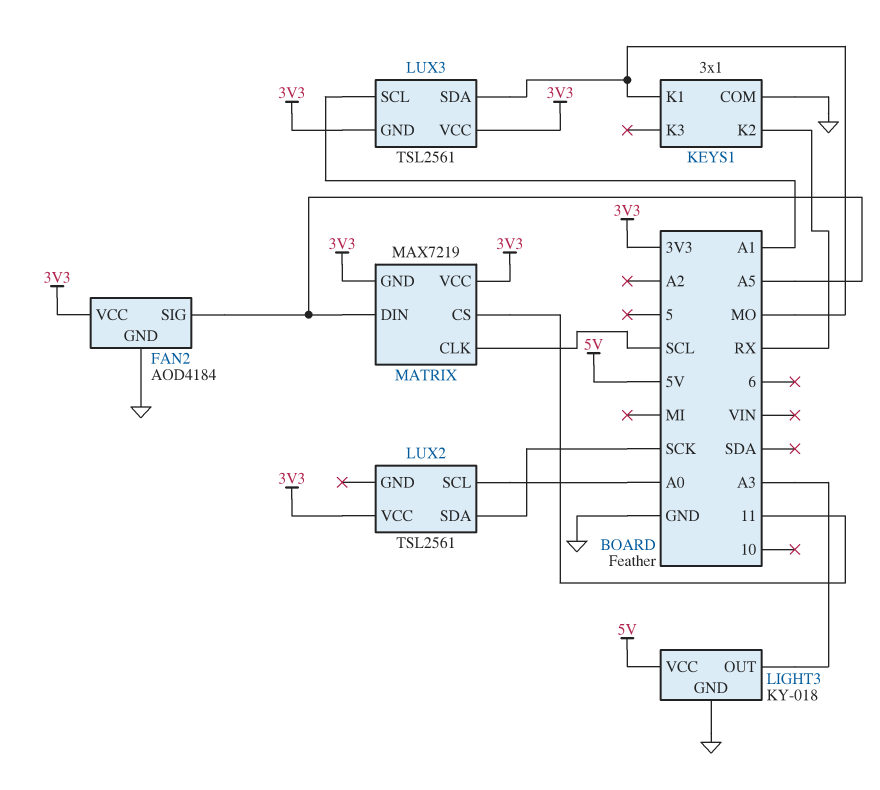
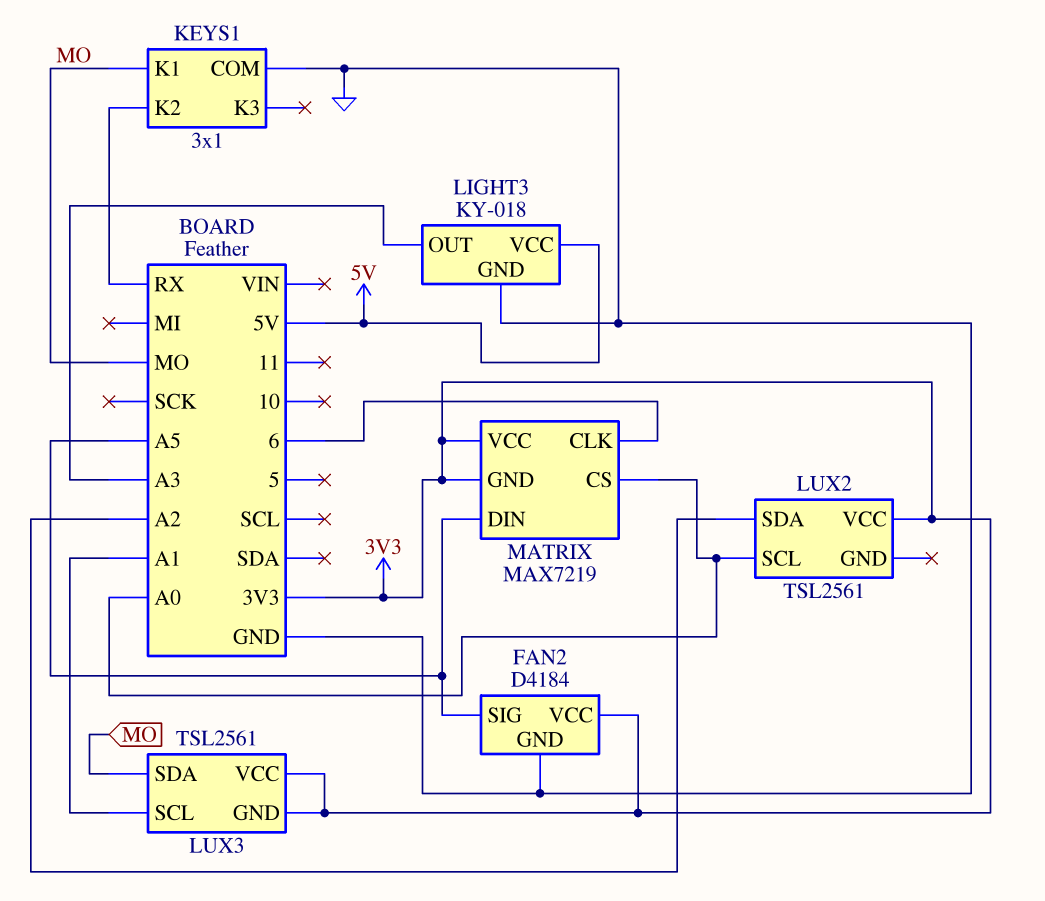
FAN2: AOD4184 -> D4184
LUX2 pin SDA: SCK -> A2
MATRIX pin CLK: SCL -> 6
MATRIX pin CS: 11 -> A0

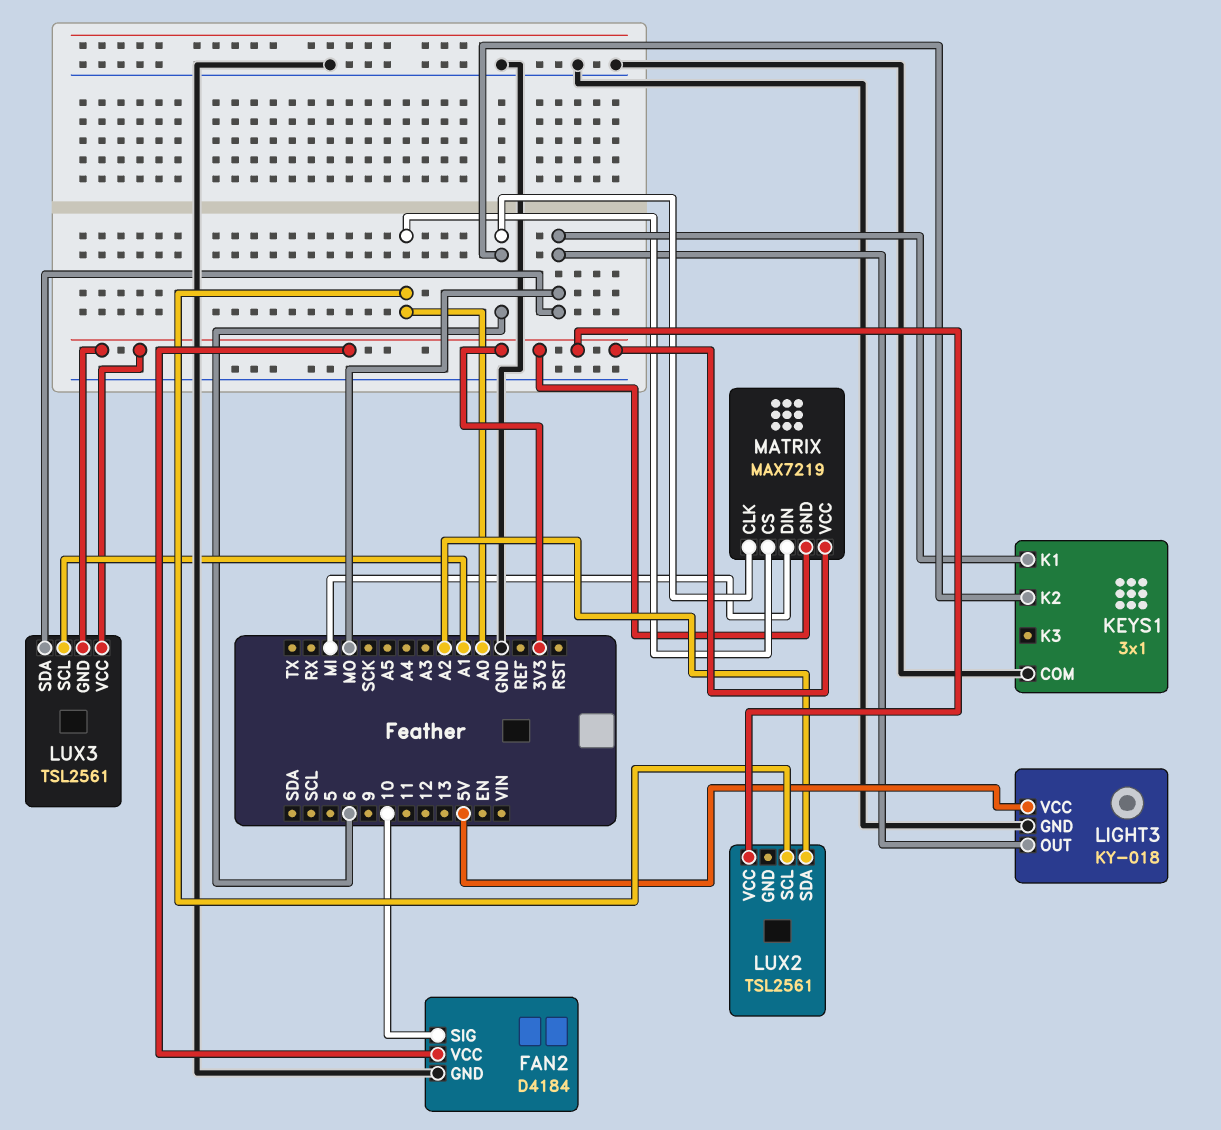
FAN2 pin SIG: A5 -> 10
KEYS1 pin K2: RX -> 6
LIGHT3 pin OUT: A3 -> MO
MATRIX pin DIN: A5 -> MI

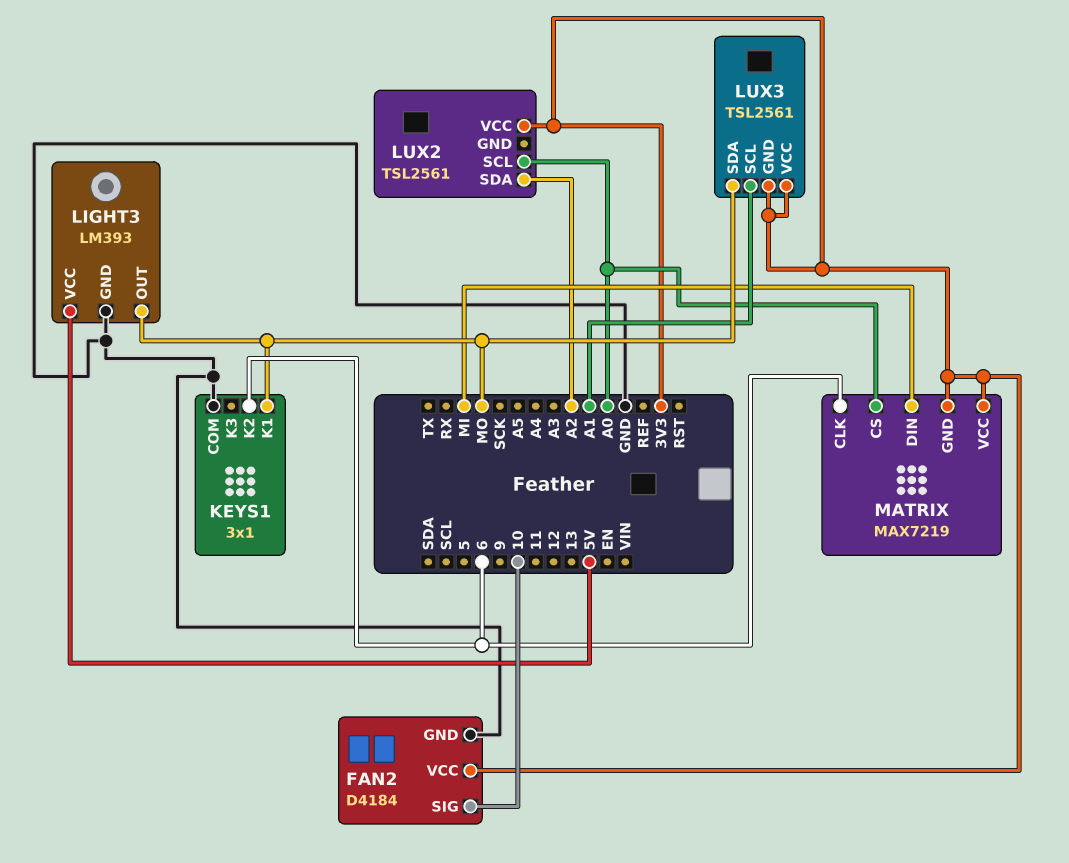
LIGHT3: KY-018 -> LM393

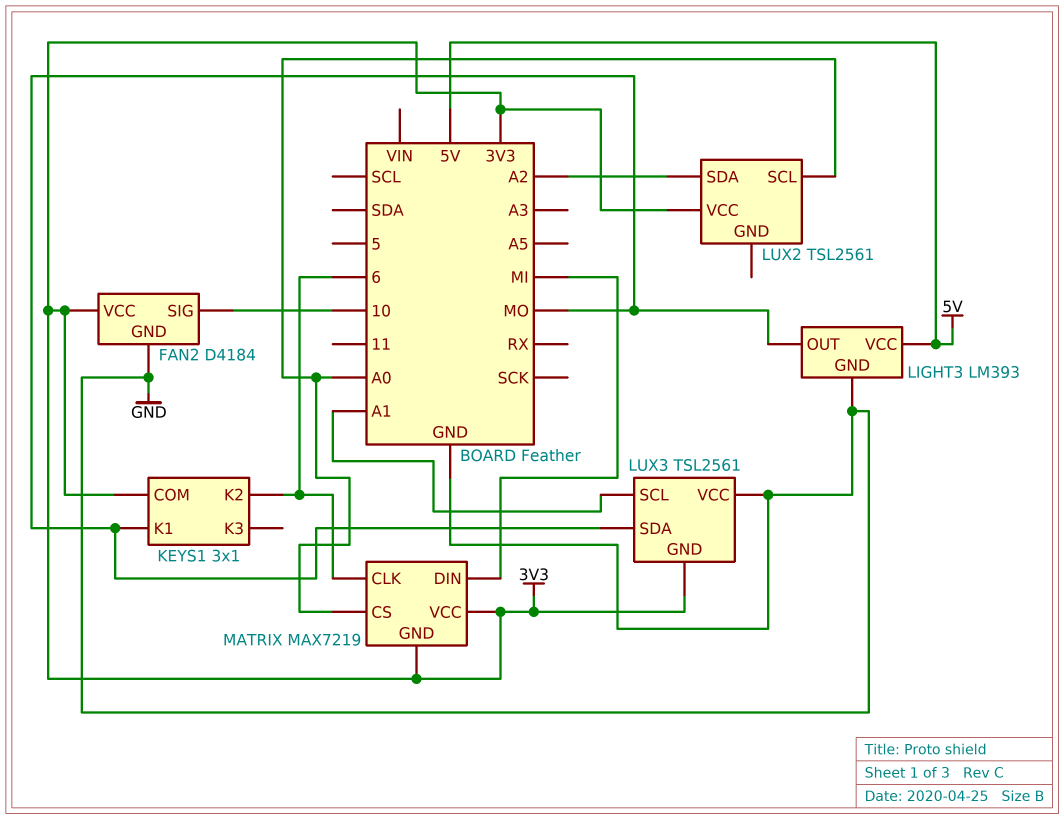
KEYS1 pin COM: GND -> 3V3
LUX3 pin VCC: 3V3 -> GND

